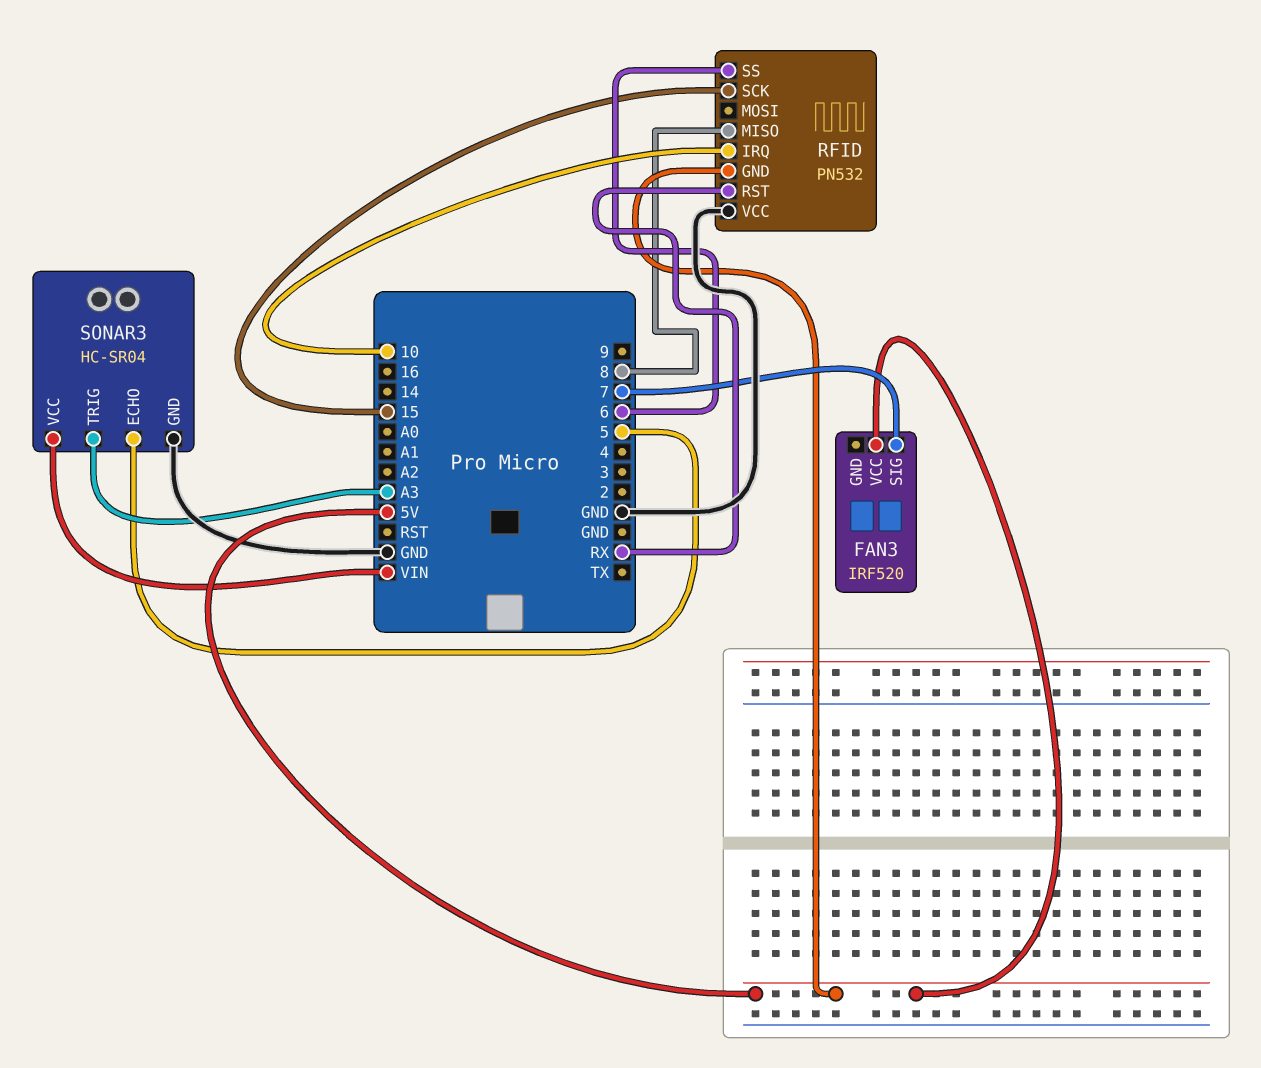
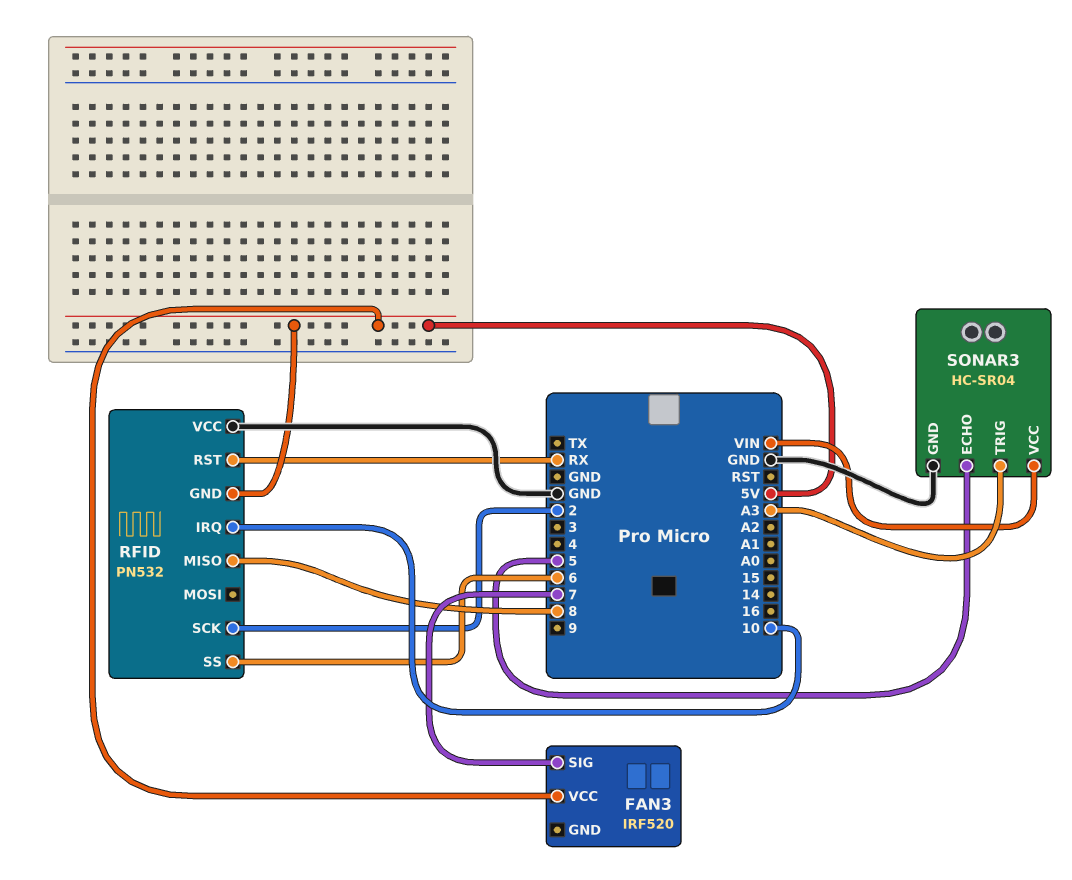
RFID pin SCK: 15 -> 2

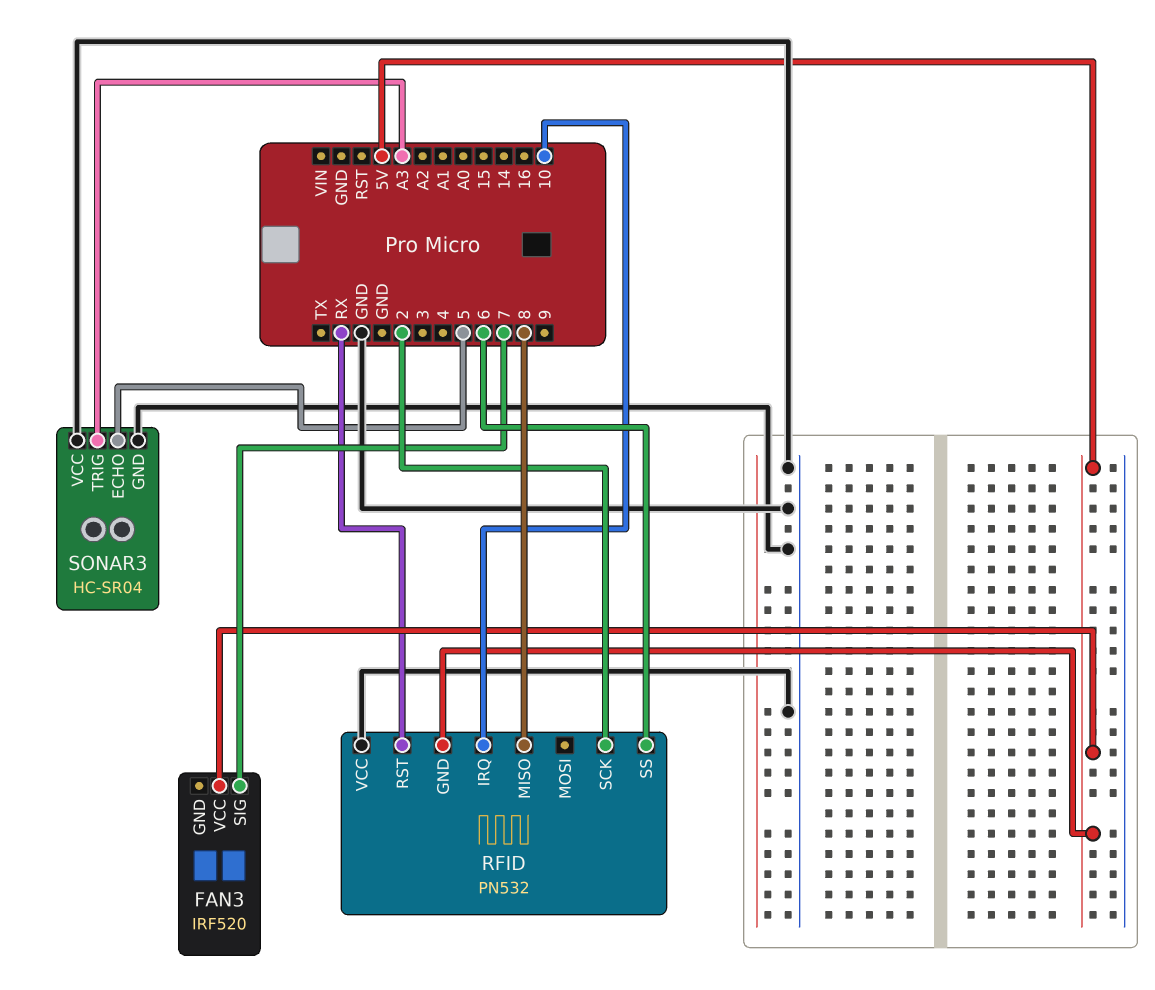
SONAR3 pin VCC: VIN -> GND

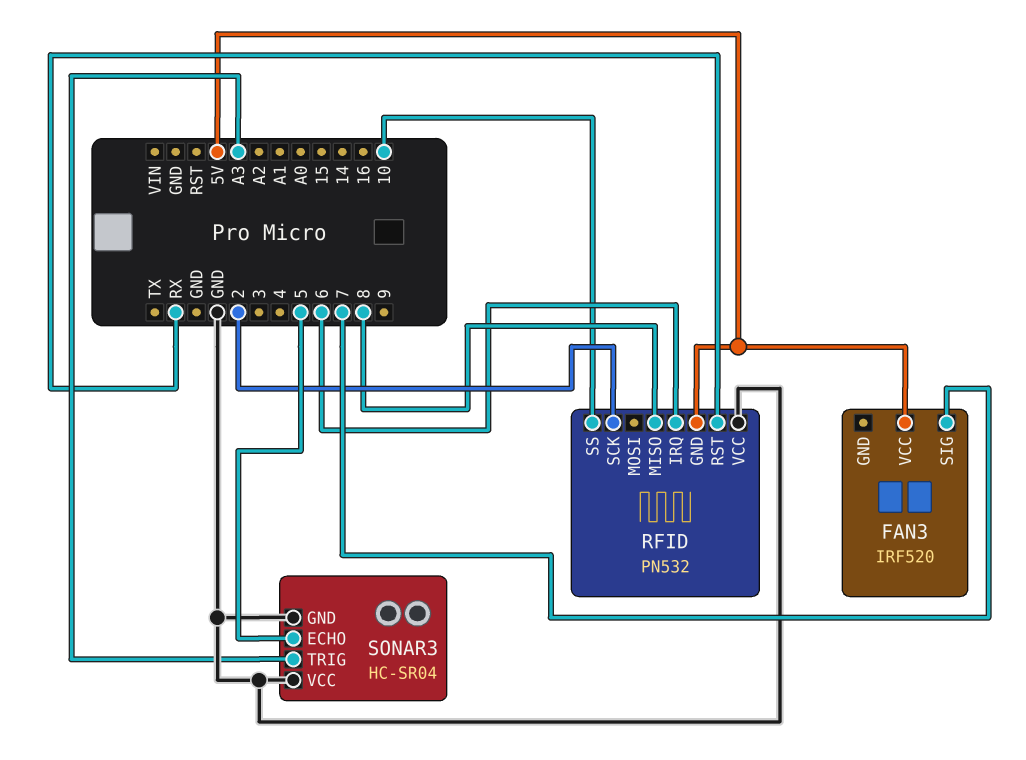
RFID pin IRQ: 10 -> 6
RFID pin SS: 6 -> 10

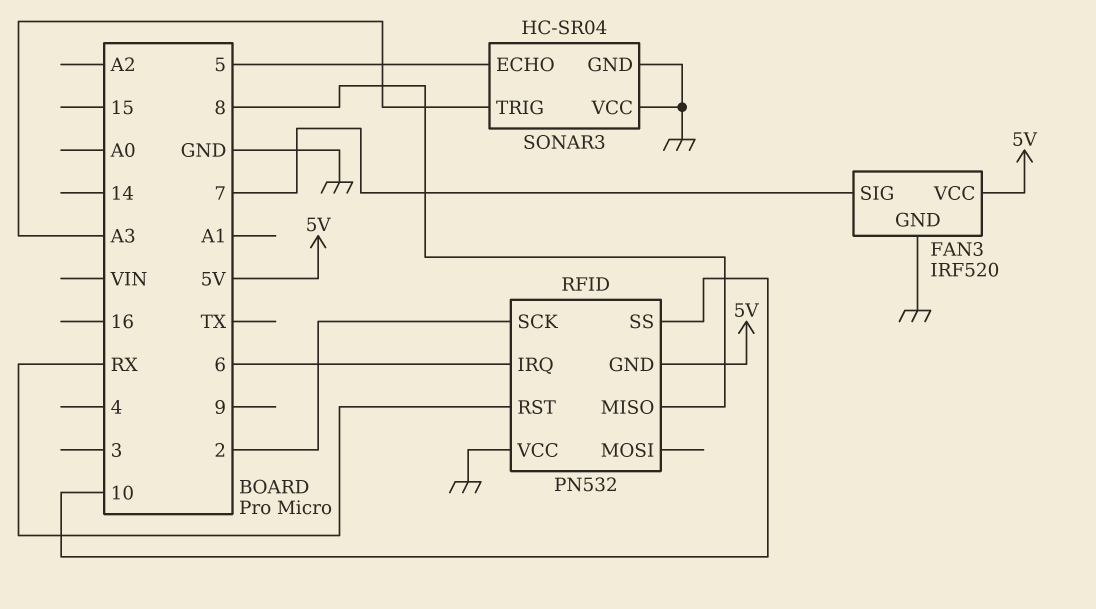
FAN3 pin GND: none -> GND

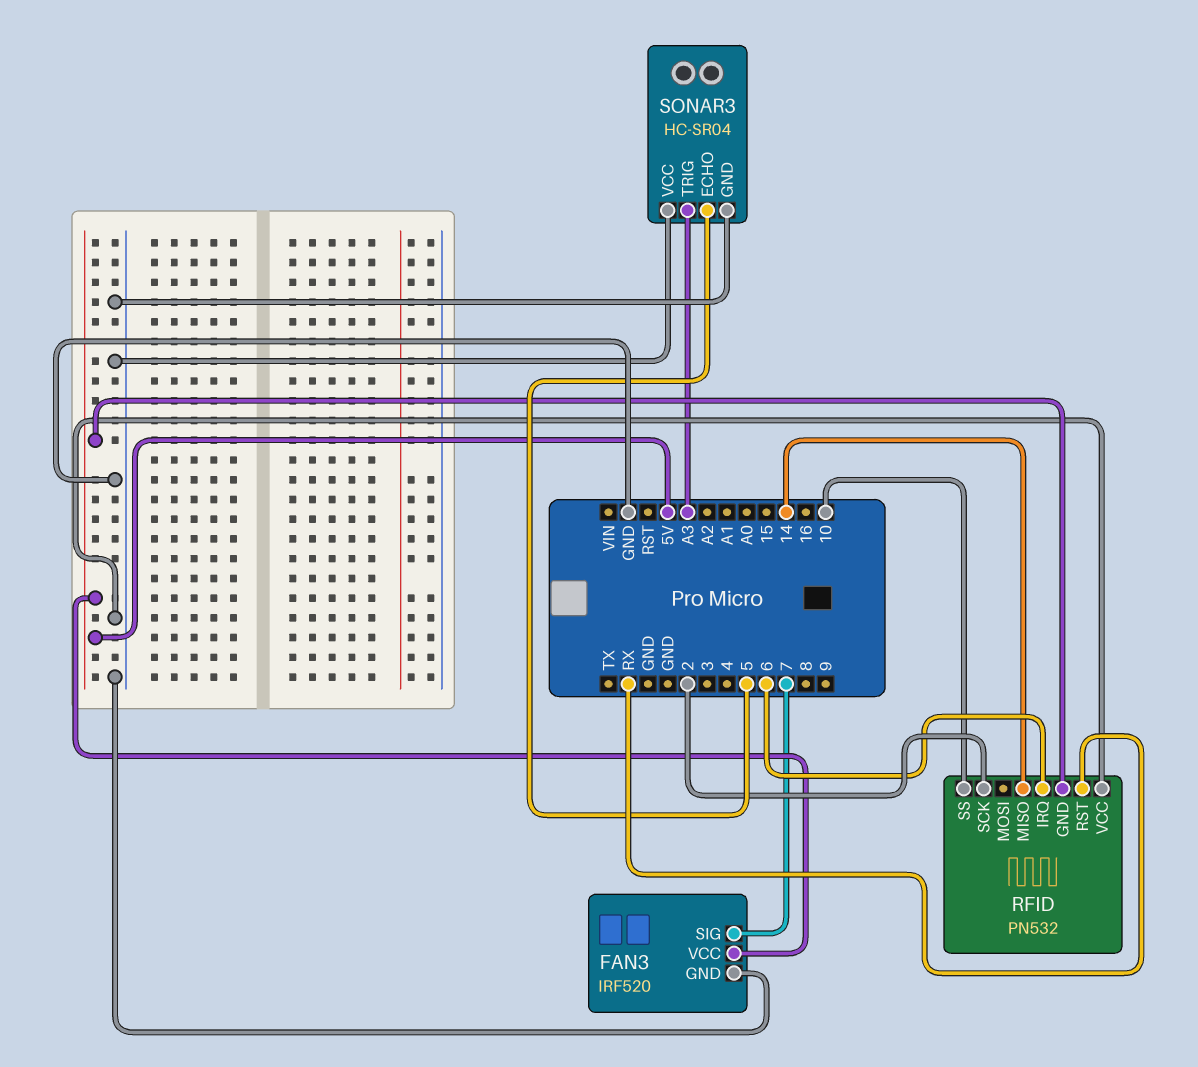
RFID pin MISO: 8 -> 14

